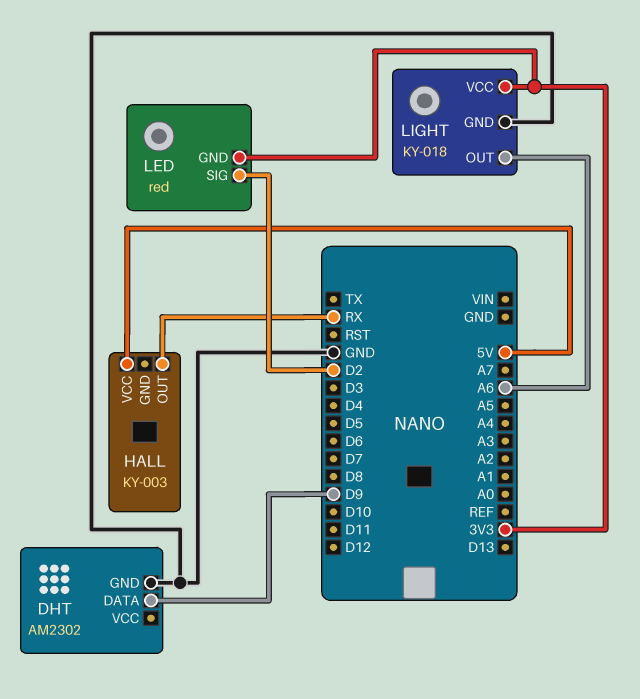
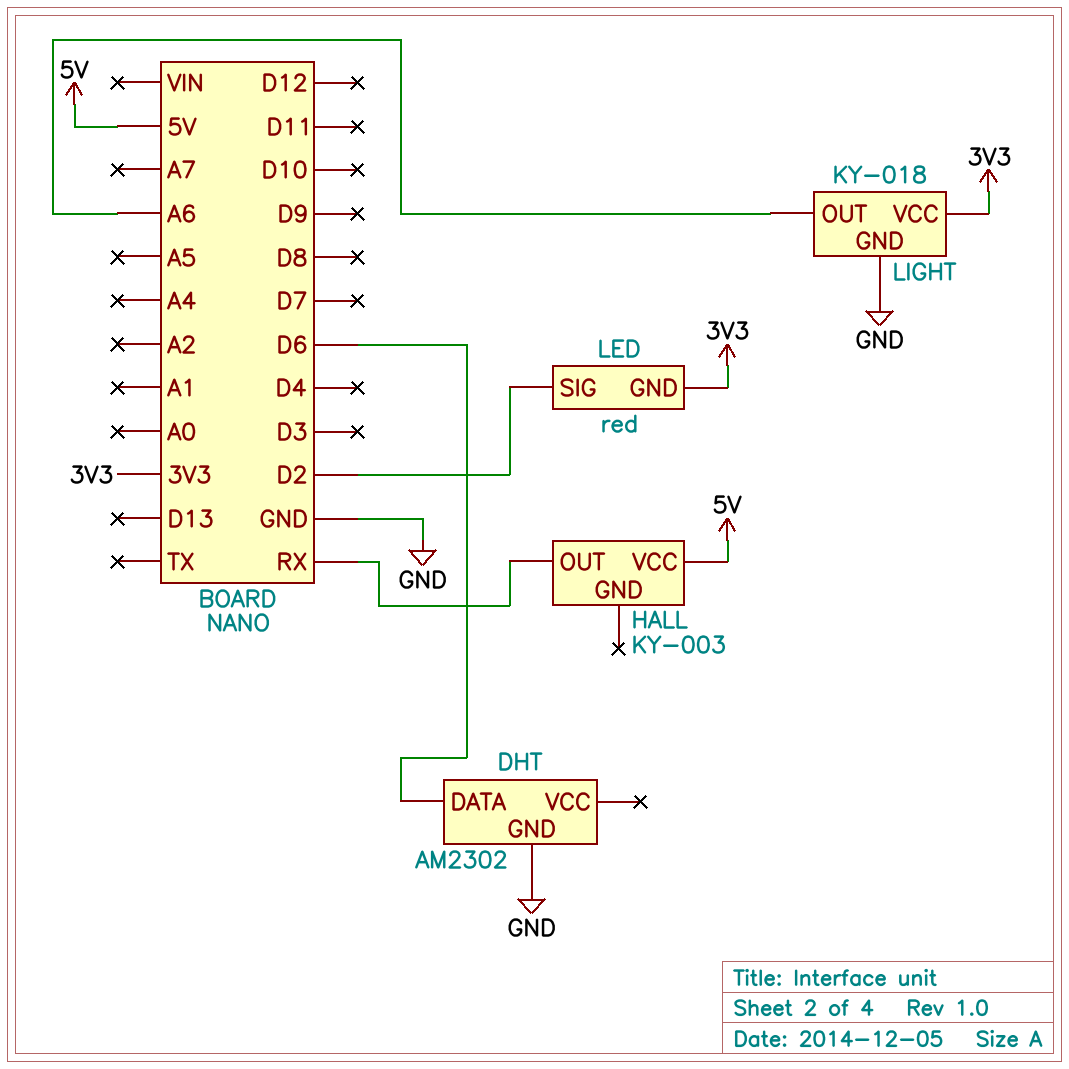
DHT pin DATA: D9 -> D6

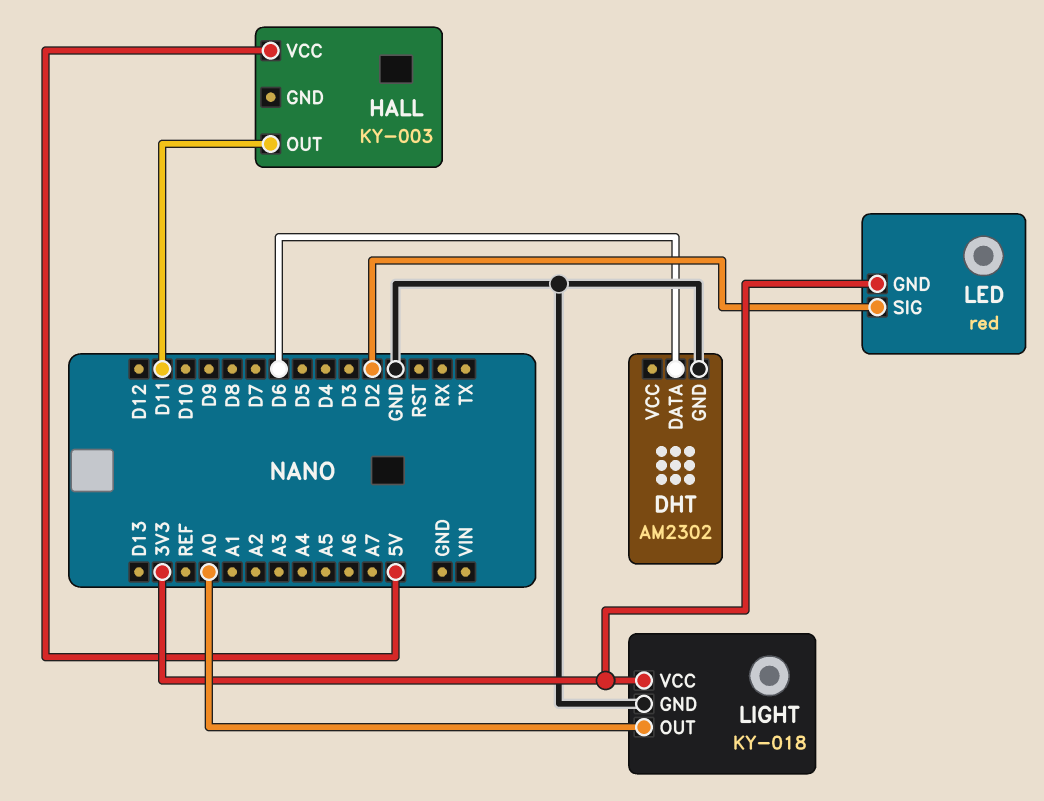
HALL pin OUT: RX -> D11
LIGHT pin OUT: A6 -> A0

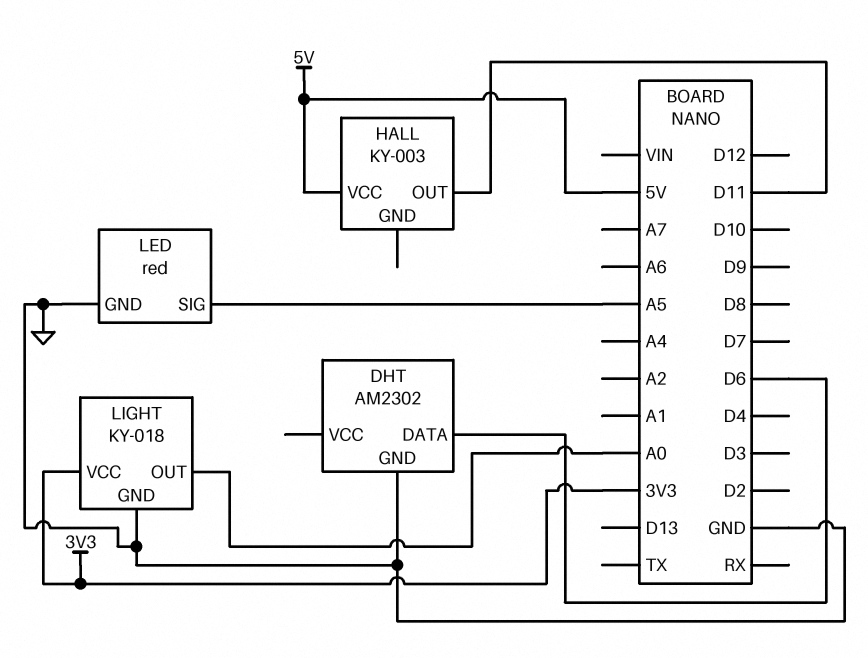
LED pin GND: 3V3 -> GND
LED pin SIG: D2 -> A5

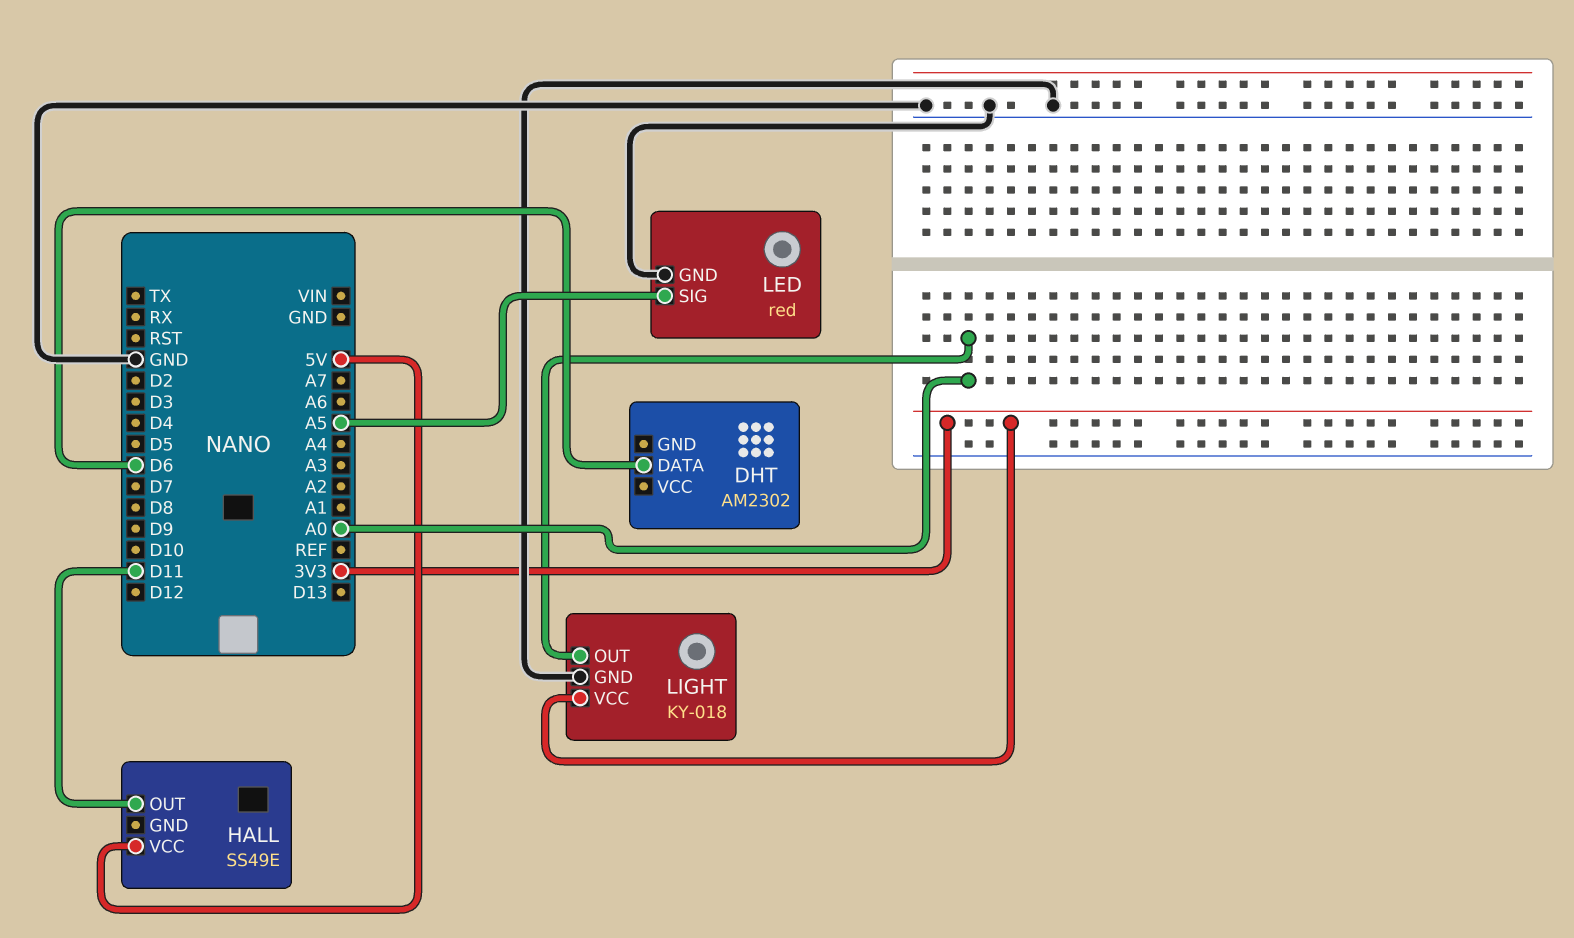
DHT pin GND: GND -> none
HALL: KY-003 -> SS49E

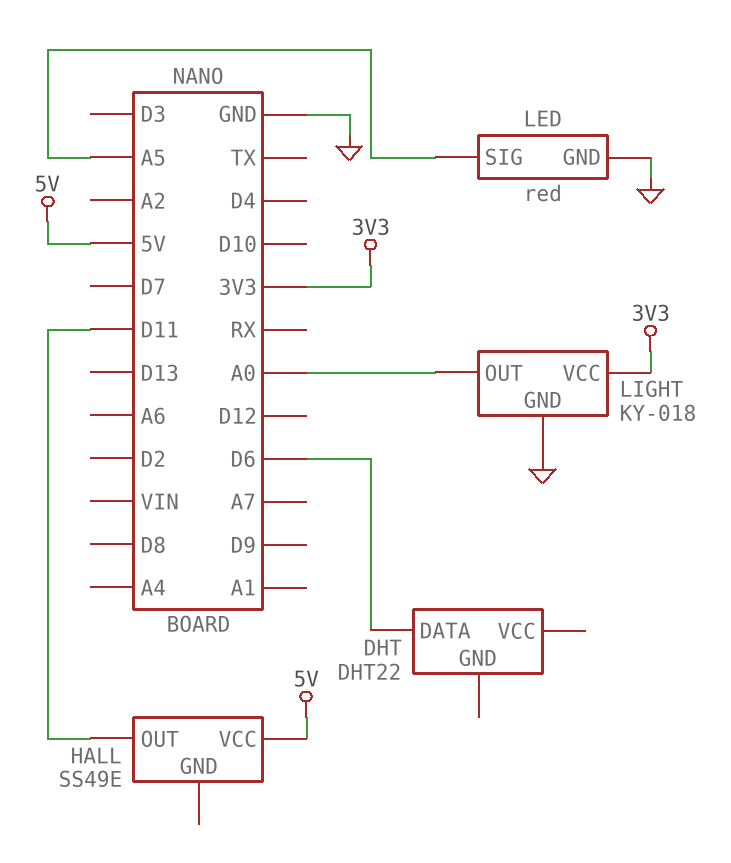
DHT: AM2302 -> DHT22

